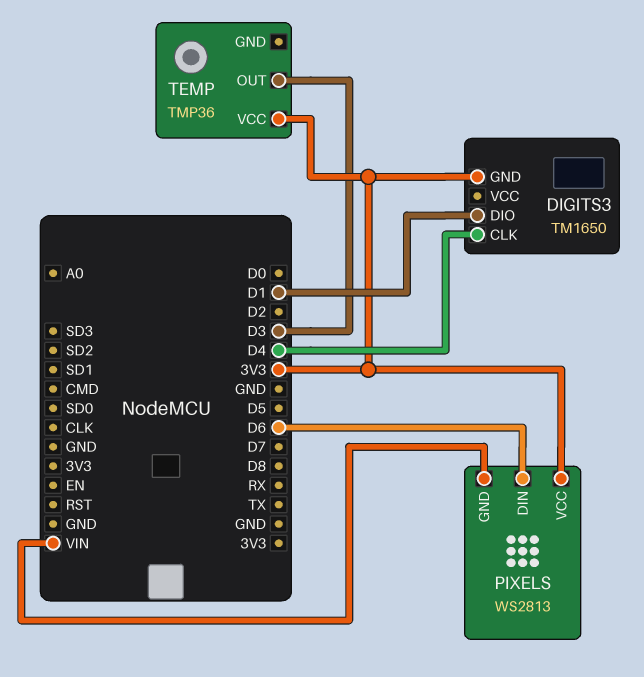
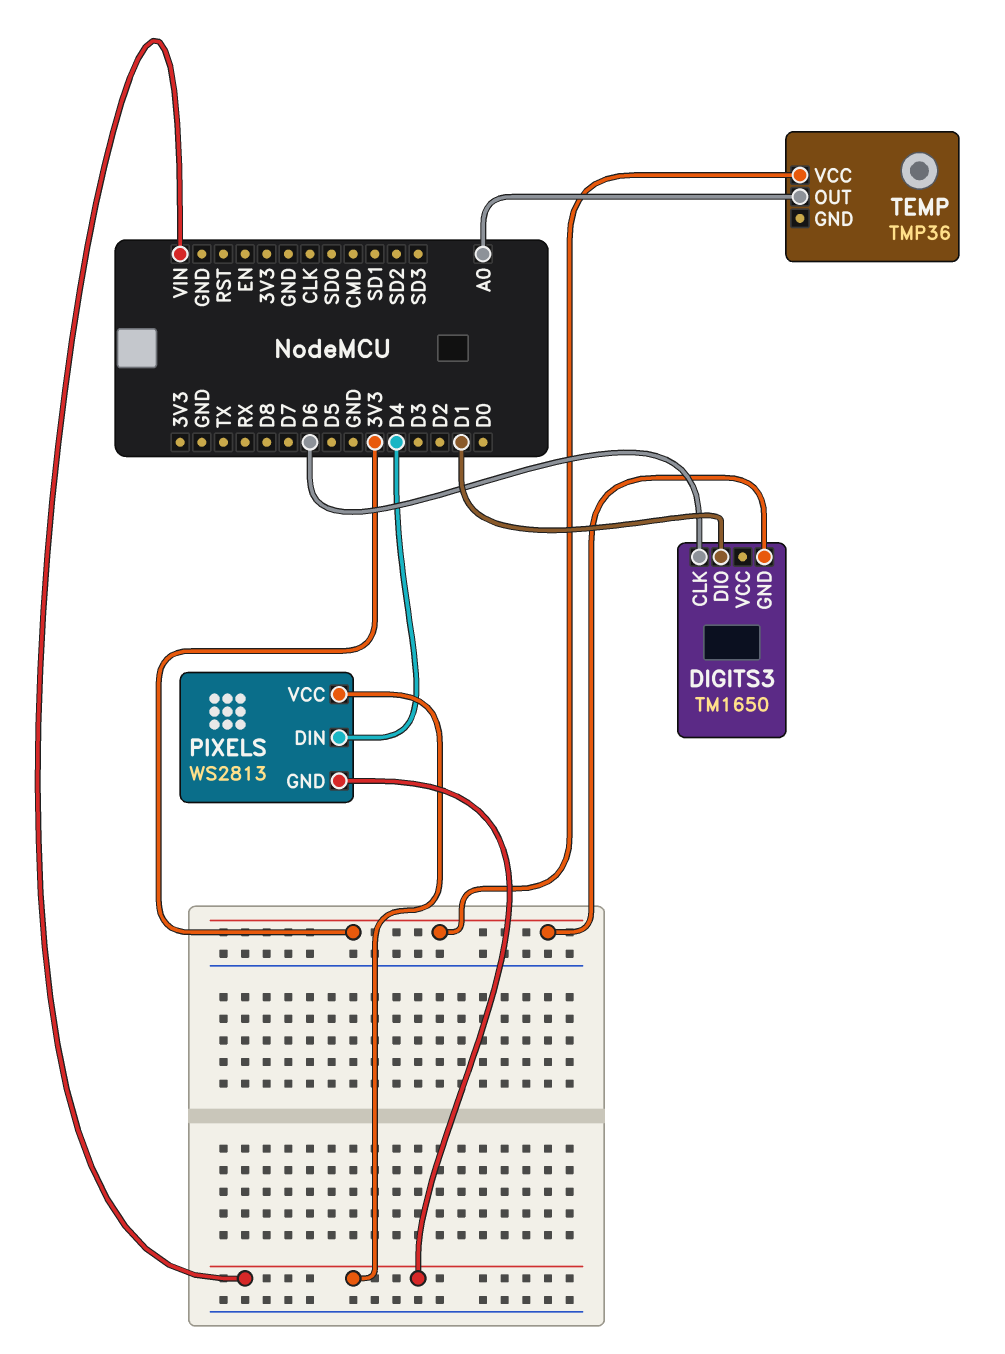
DIGITS3 pin CLK: D4 -> D6
PIXELS pin DIN: D6 -> D4
PIXELS pin VCC: 3V3 -> VIN
TEMP pin OUT: D3 -> A0

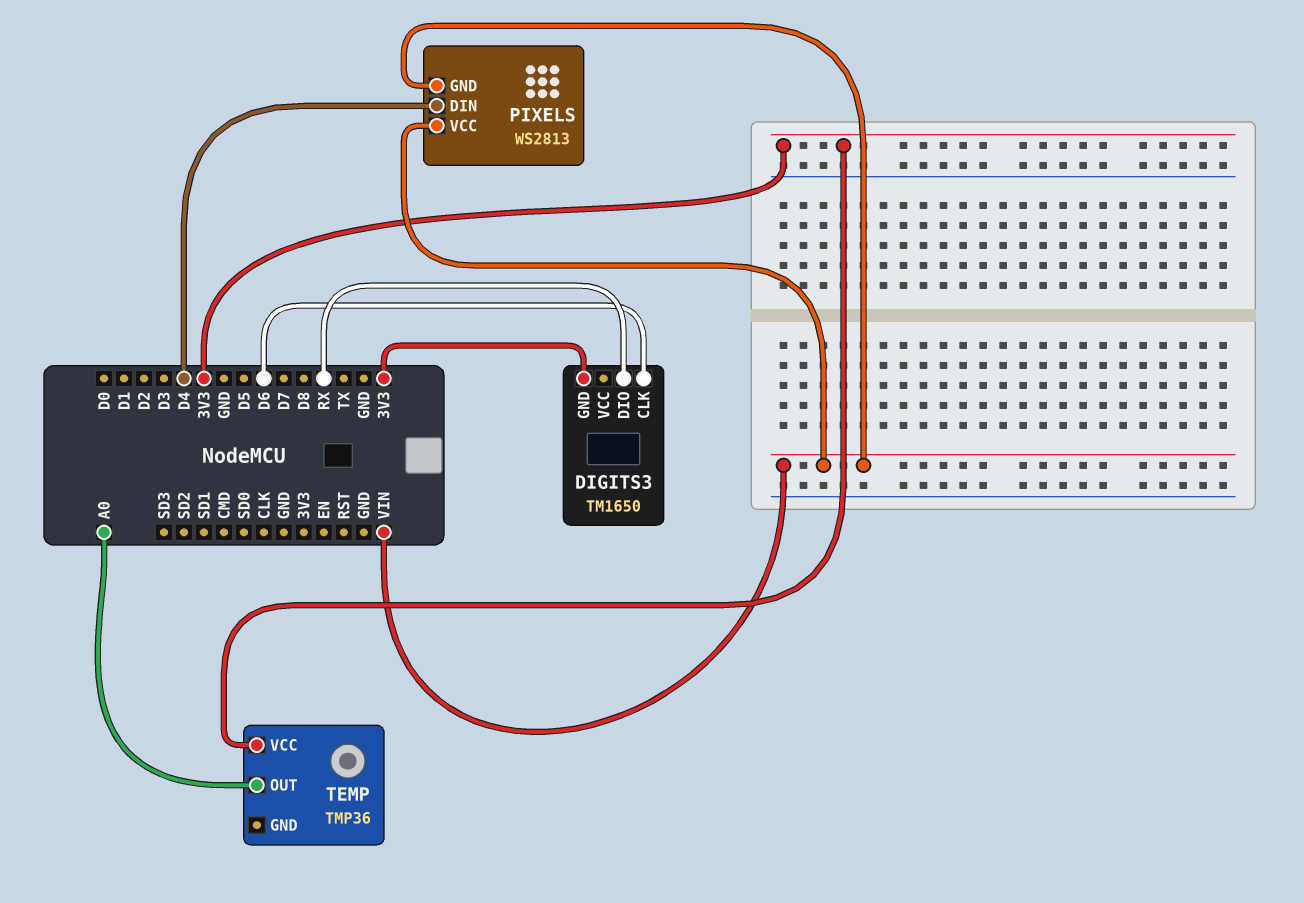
DIGITS3 pin DIO: D1 -> RX

